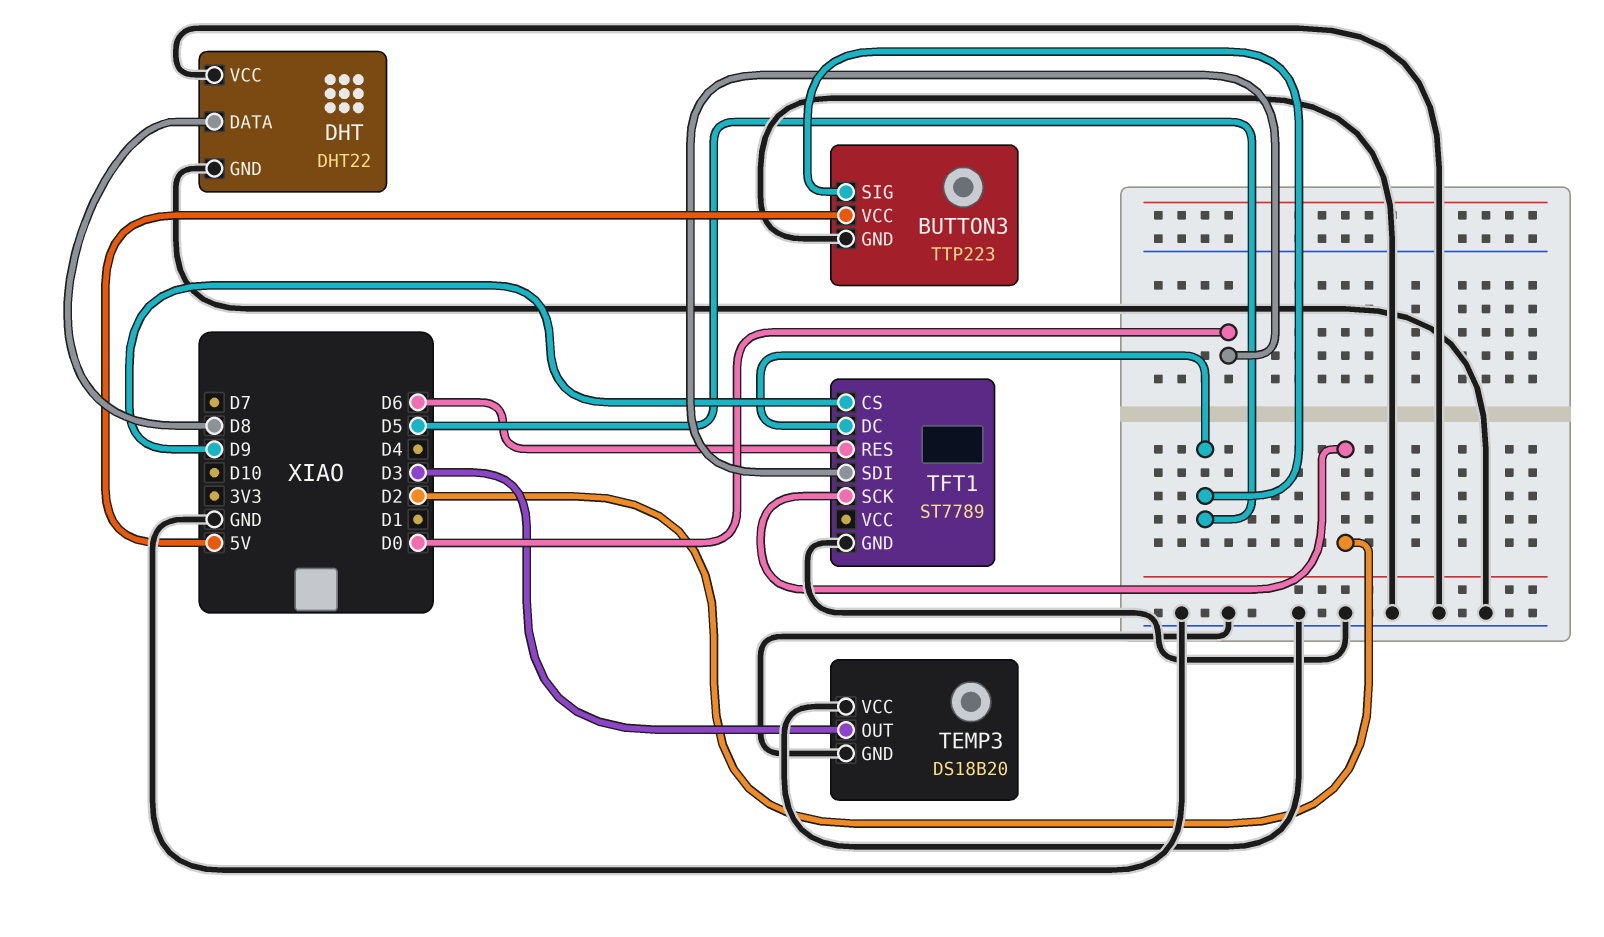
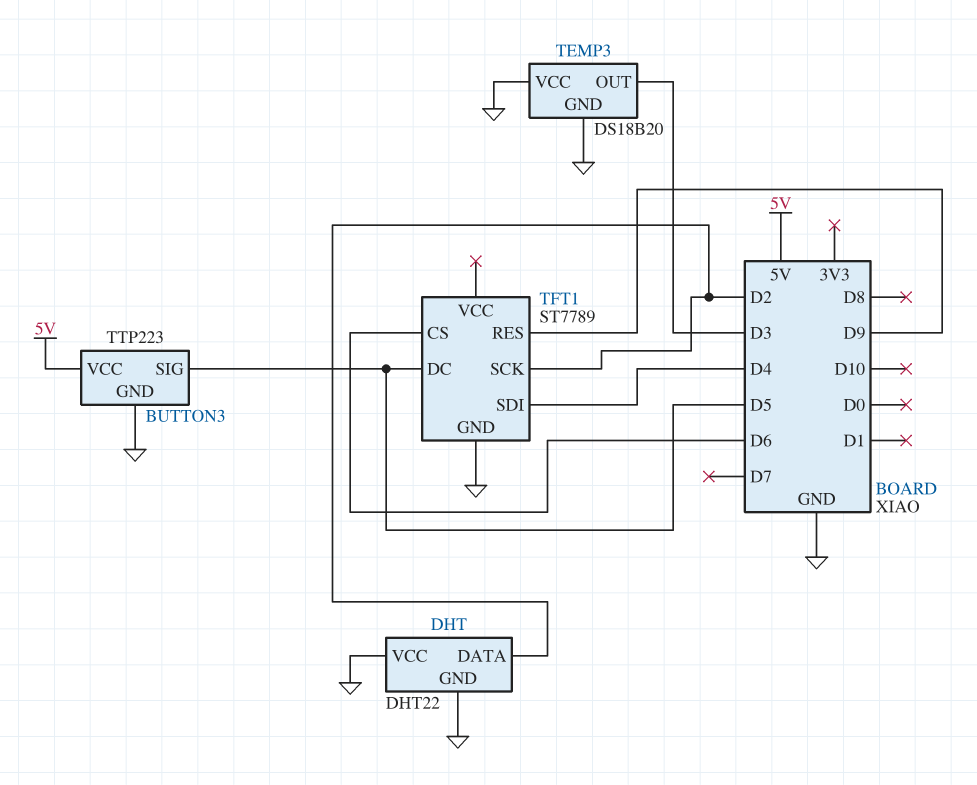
DHT pin DATA: D8 -> D2
TFT1 pin CS: D9 -> D6
TFT1 pin RES: D6 -> D9
TFT1 pin SDI: D0 -> D4

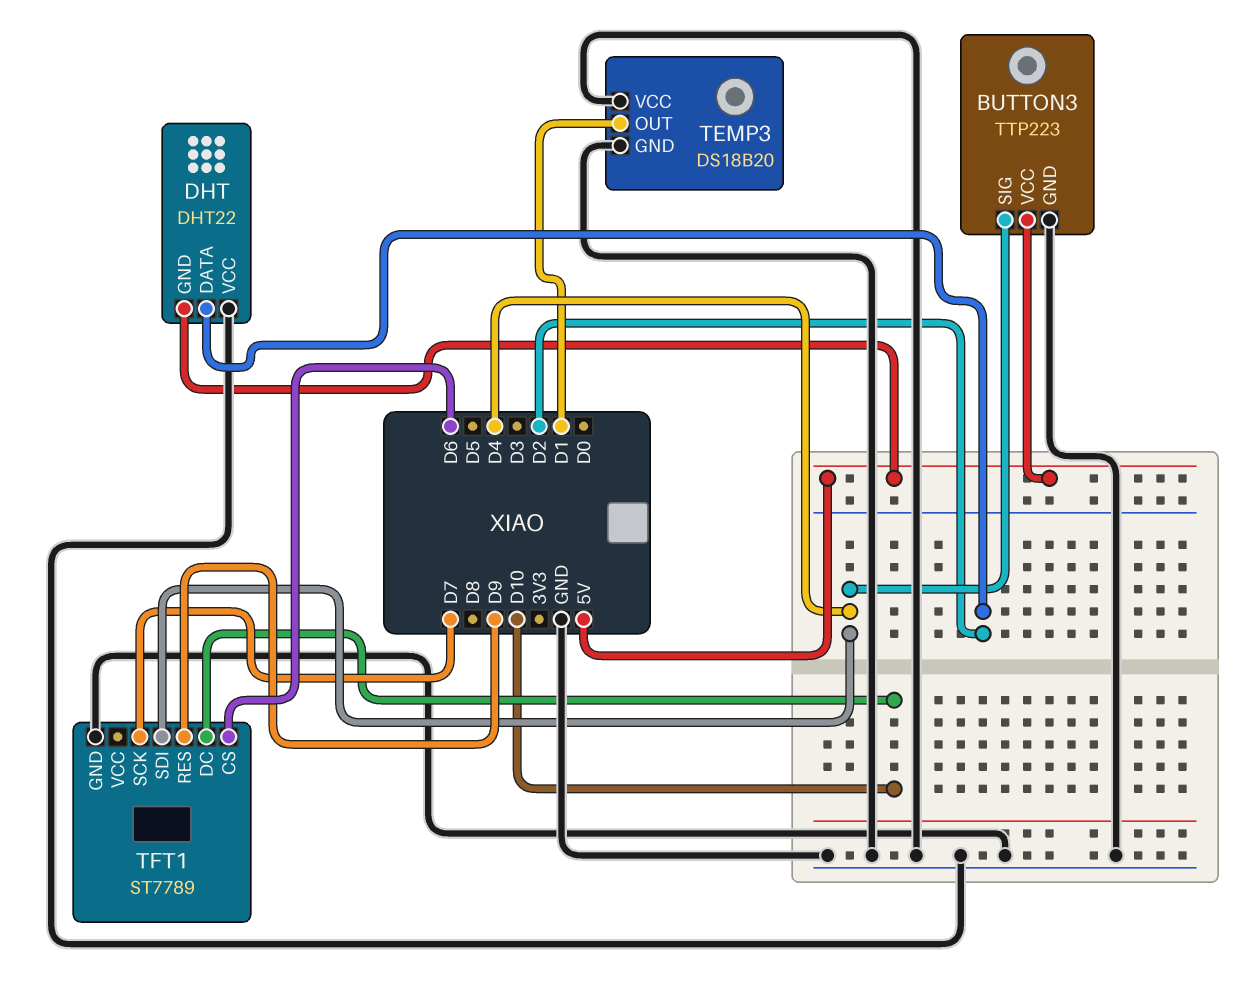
BUTTON3 pin SIG: D5 -> D4
DHT pin GND: GND -> 5V
TEMP3 pin OUT: D3 -> D1
TFT1 pin DC: D5 -> D10
TFT1 pin SCK: D2 -> D7

